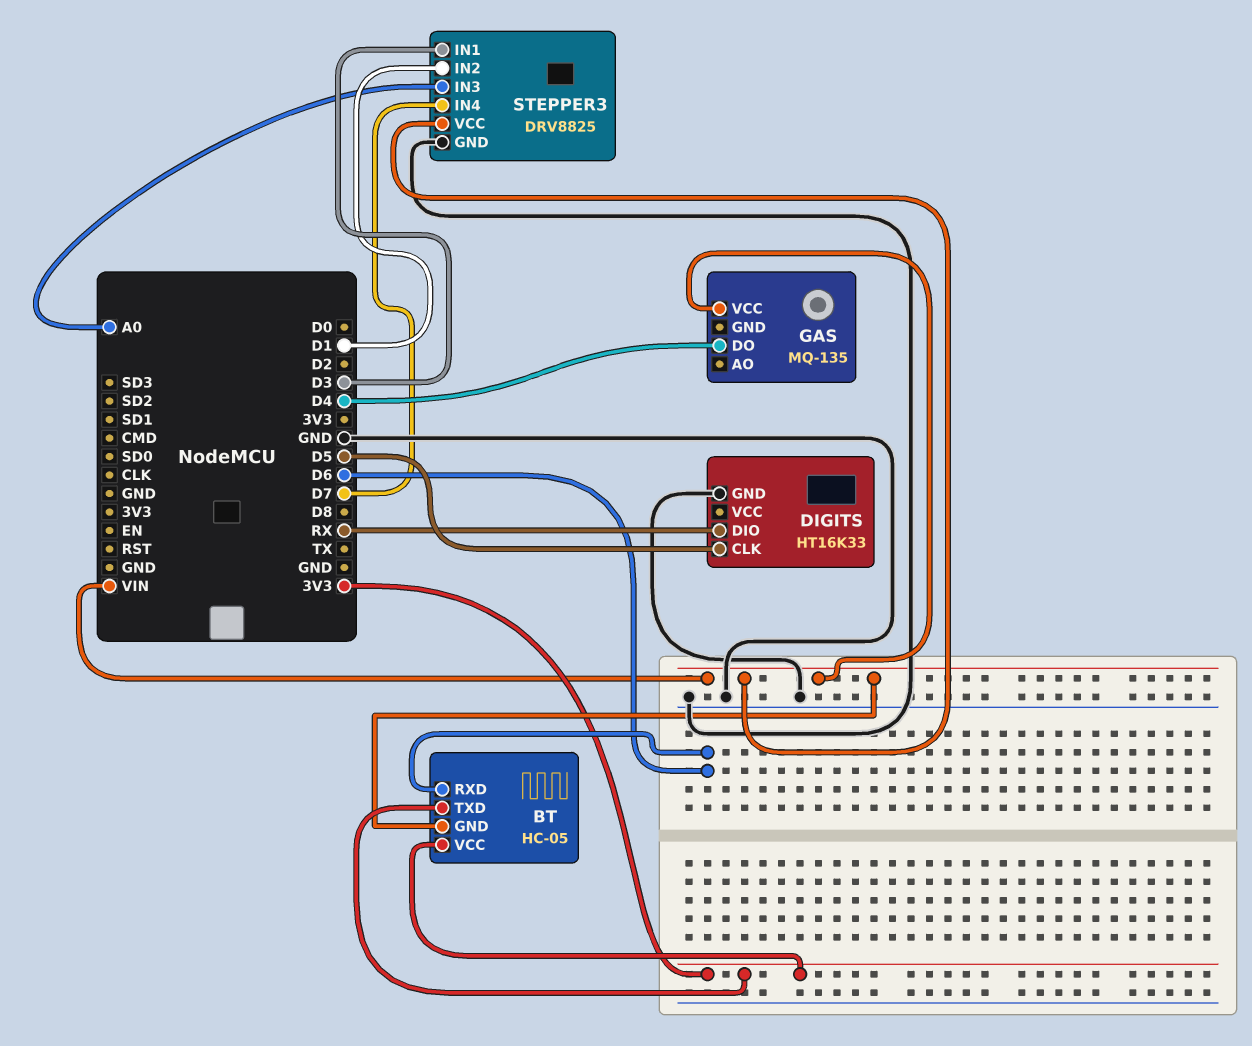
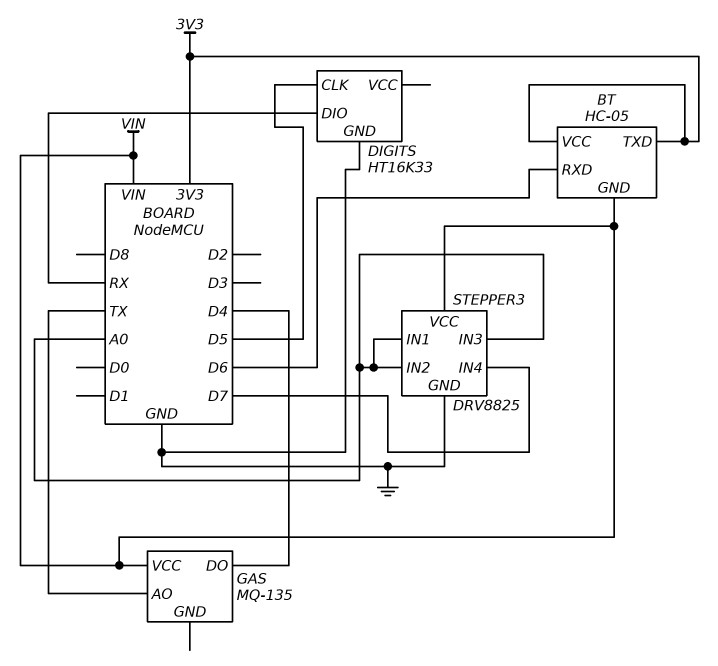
GAS pin AO: none -> TX
STEPPER3 pin IN1: D3 -> A0
STEPPER3 pin IN2: D1 -> A0

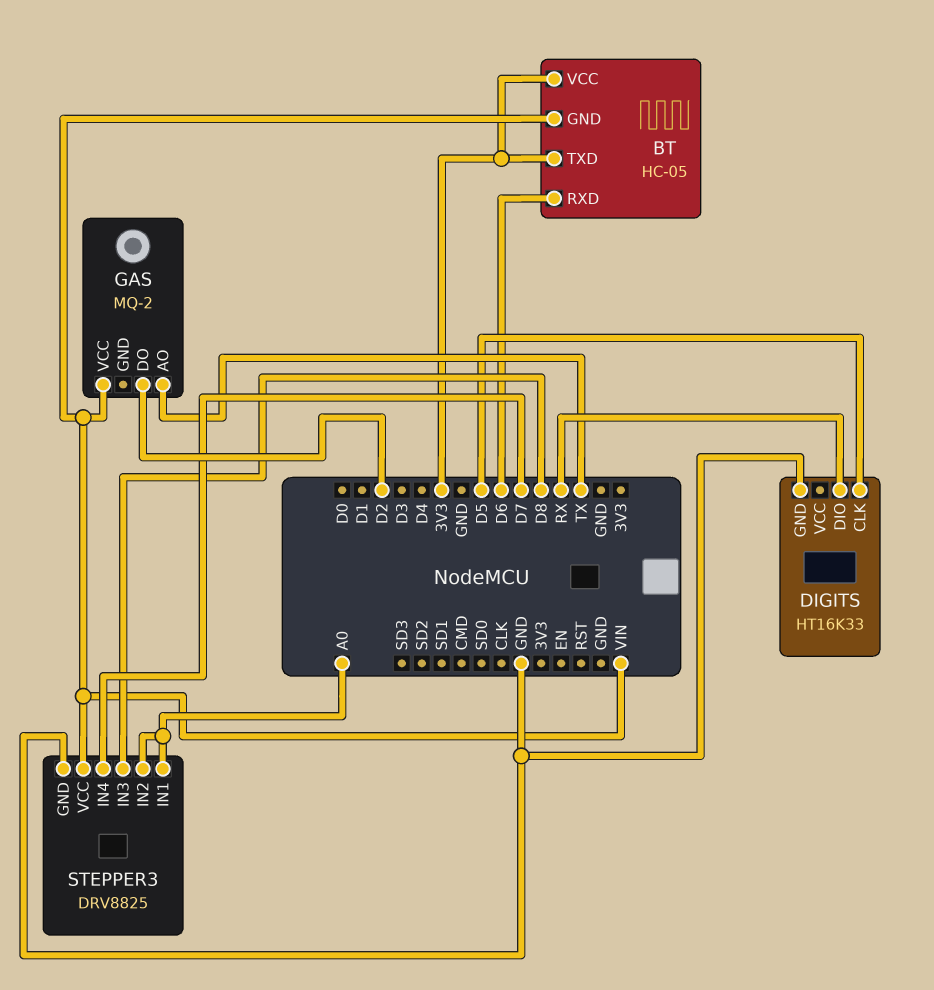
GAS: MQ-135 -> MQ-2
GAS pin DO: D4 -> D2
STEPPER3 pin IN3: A0 -> D8

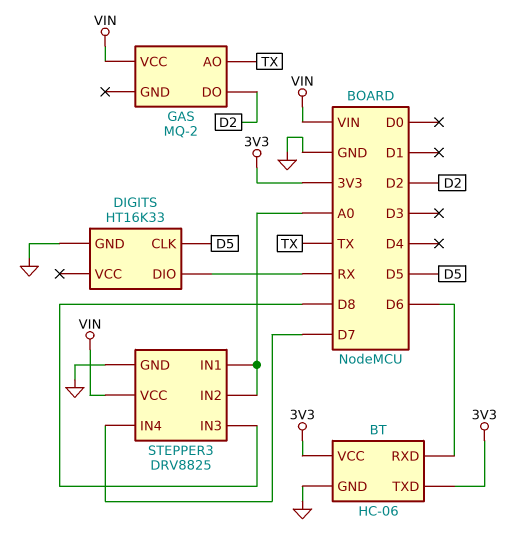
BT: HC-05 -> HC-06
BT pin GND: VIN -> GND

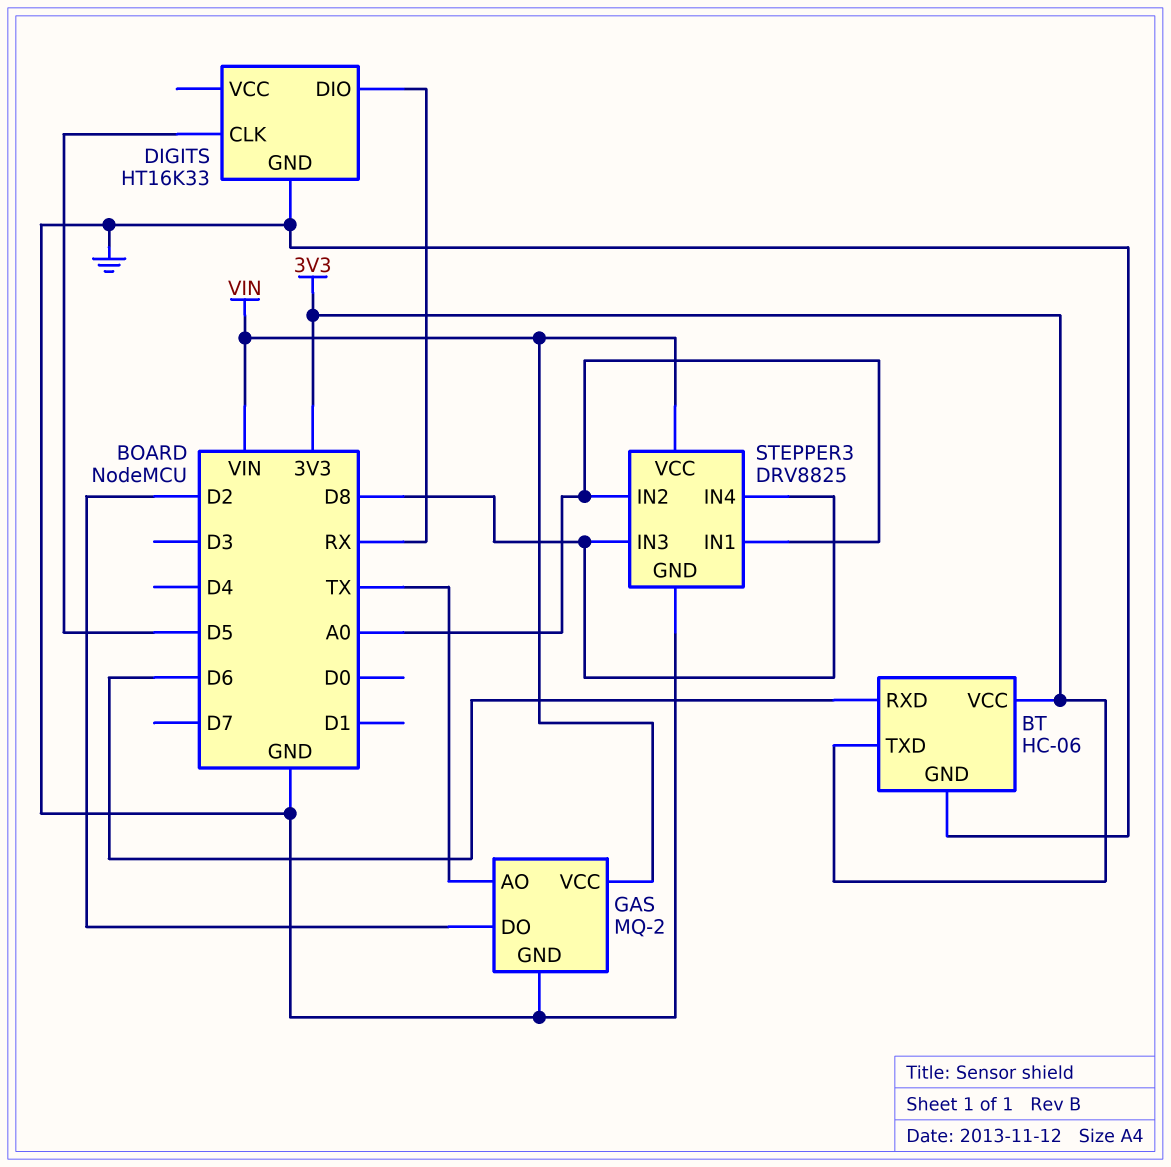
GAS pin GND: none -> GND
STEPPER3 pin IN4: D7 -> D8

